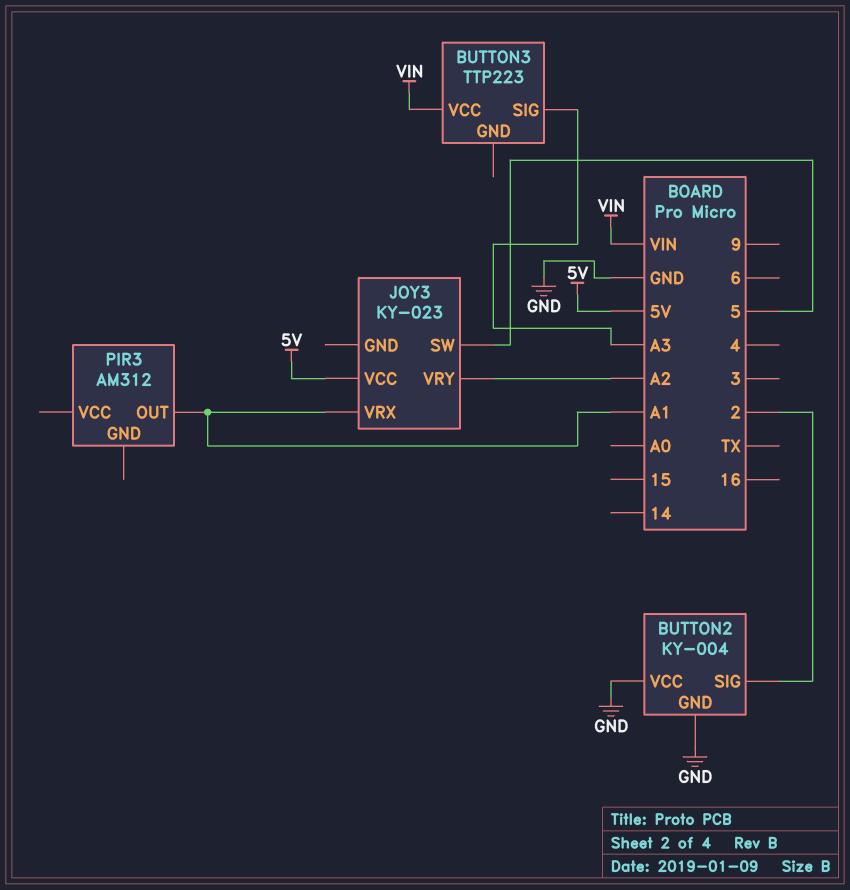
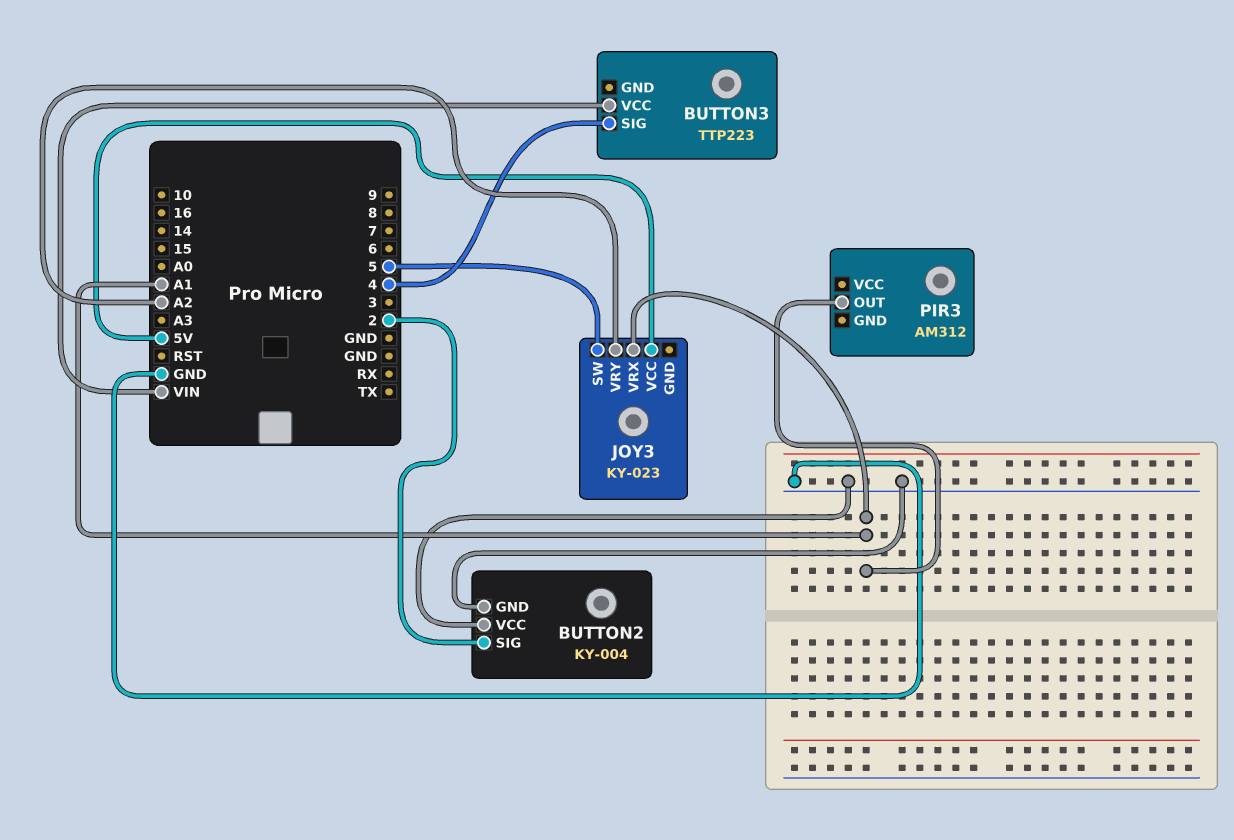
BUTTON3 pin SIG: A3 -> 4

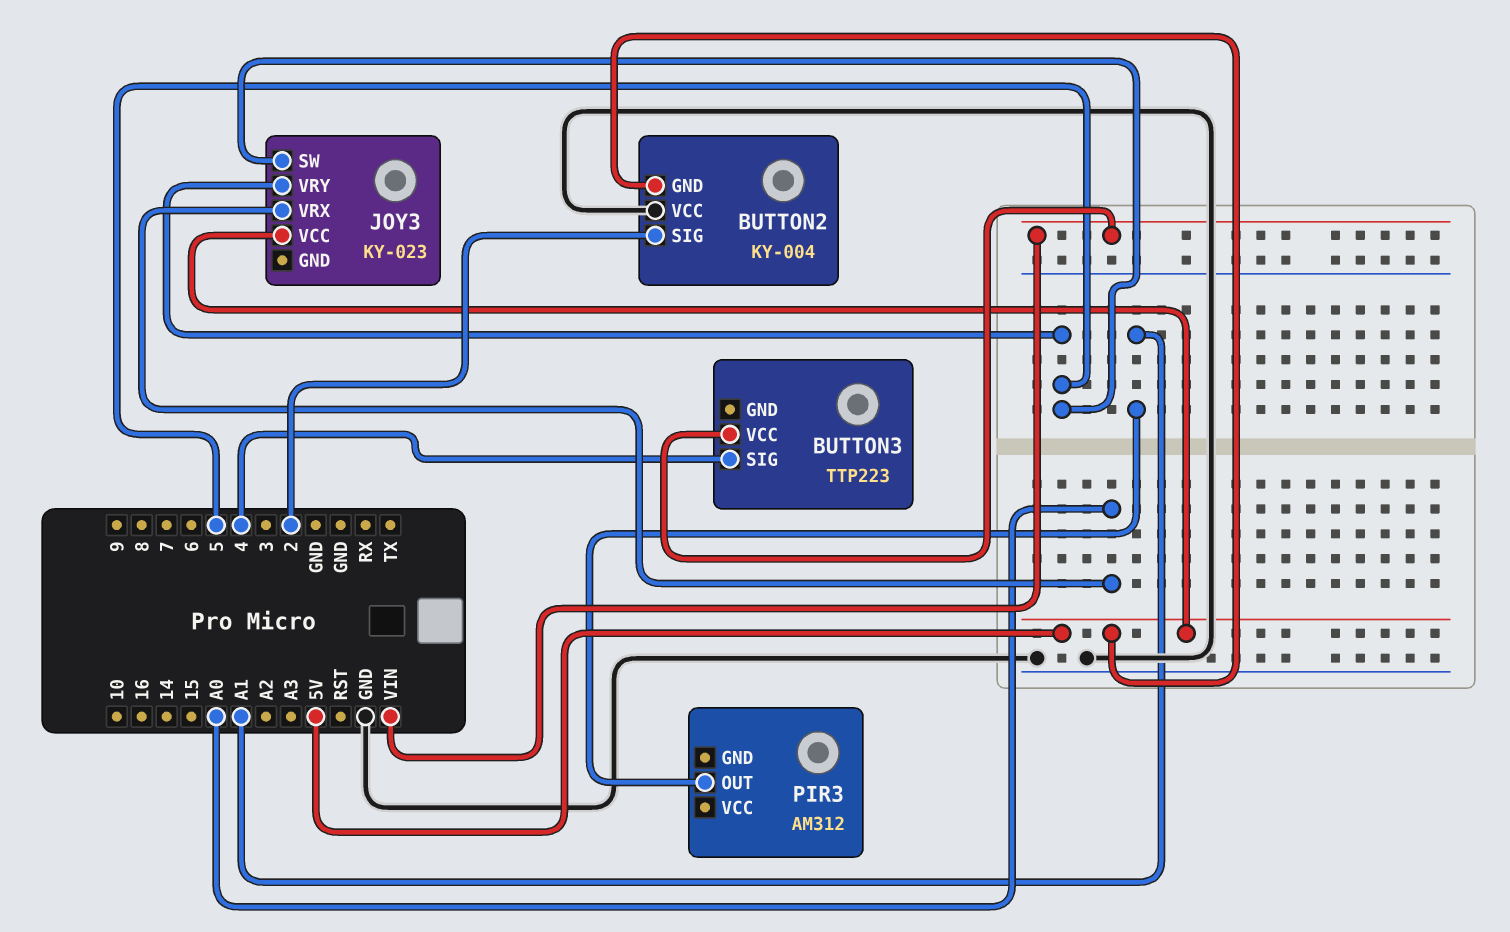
BUTTON2 pin GND: GND -> 5V
JOY3 pin VRX: A1 -> A0
JOY3 pin VRY: A2 -> 5

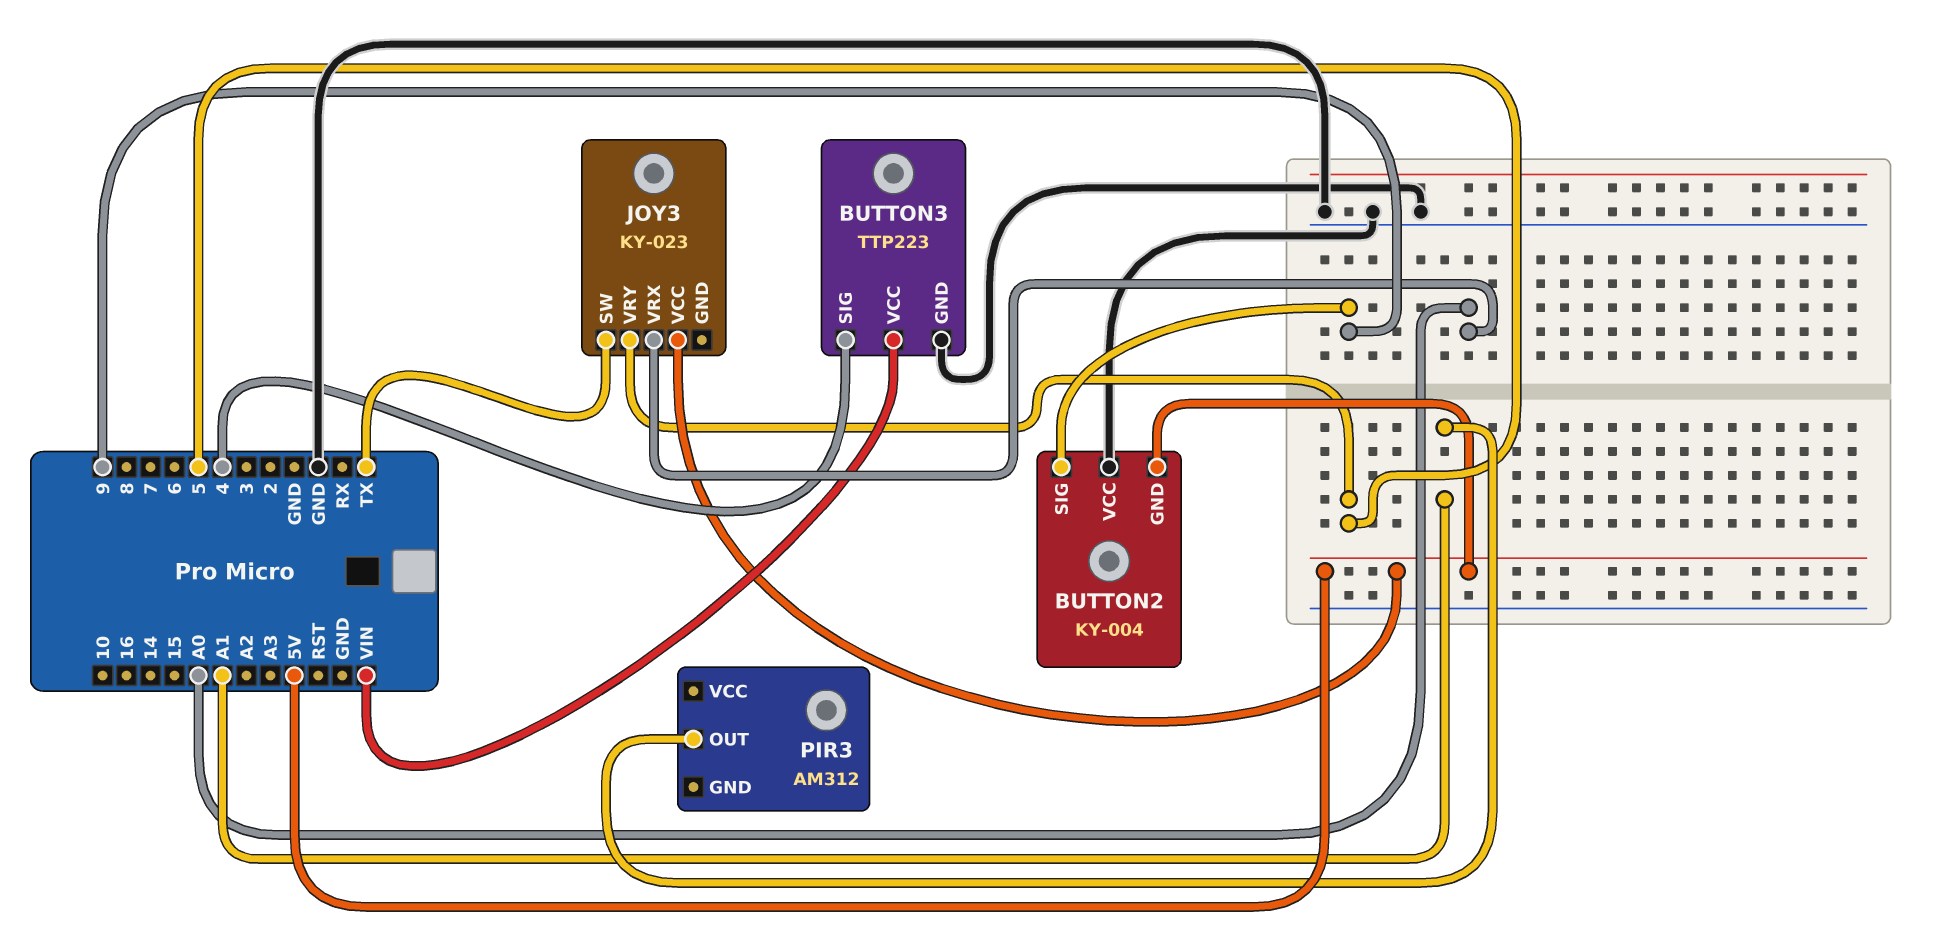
BUTTON2 pin SIG: 2 -> 9
BUTTON3 pin GND: none -> GND
JOY3 pin SW: 5 -> TX

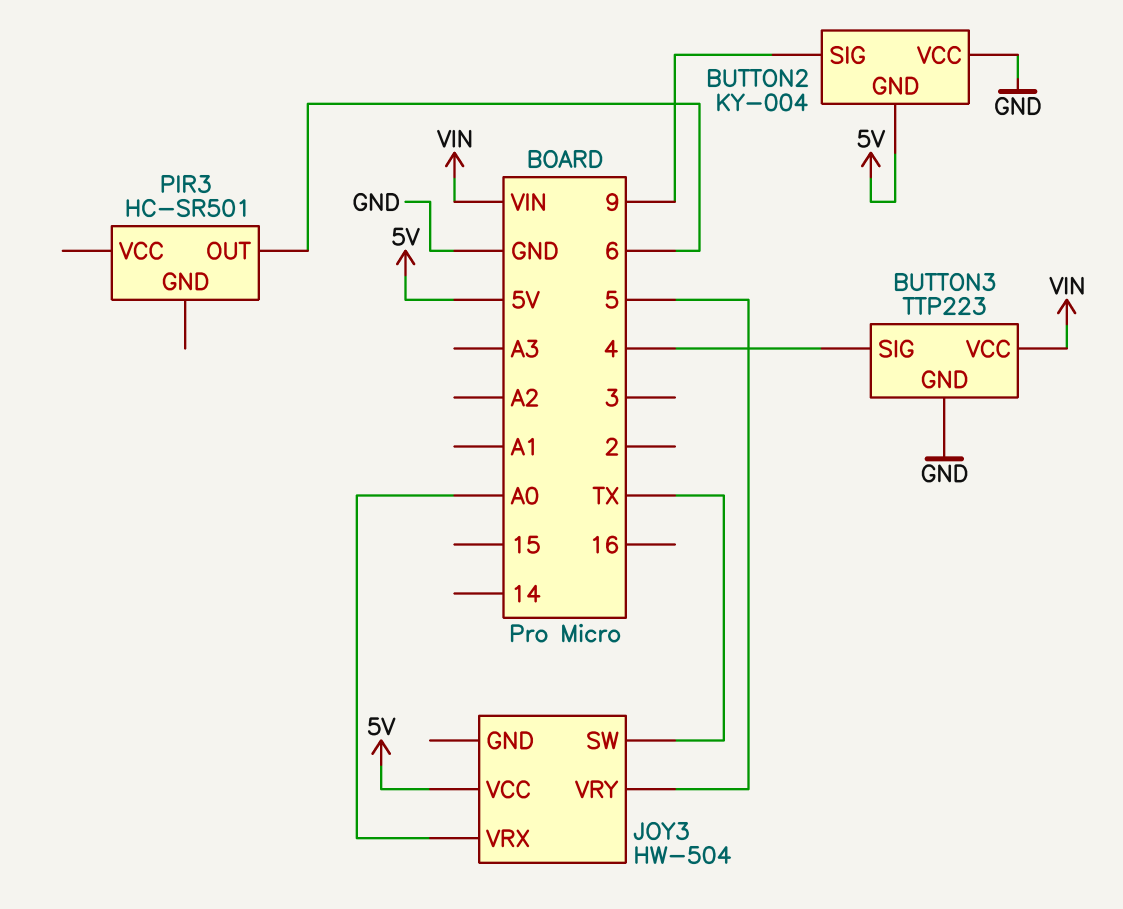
JOY3: KY-023 -> HW-504
PIR3: AM312 -> HC-SR501
PIR3 pin OUT: A1 -> 6

